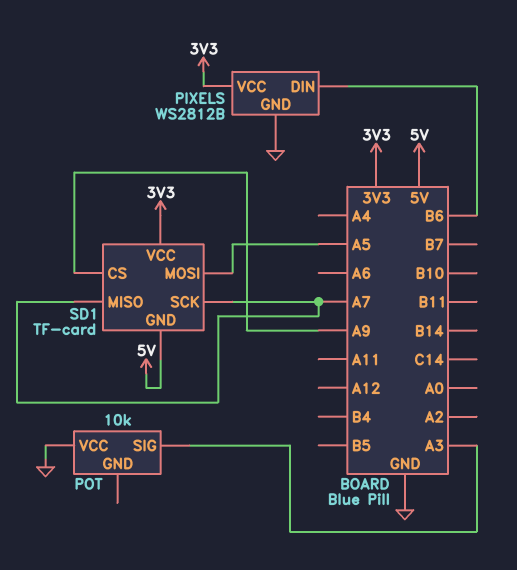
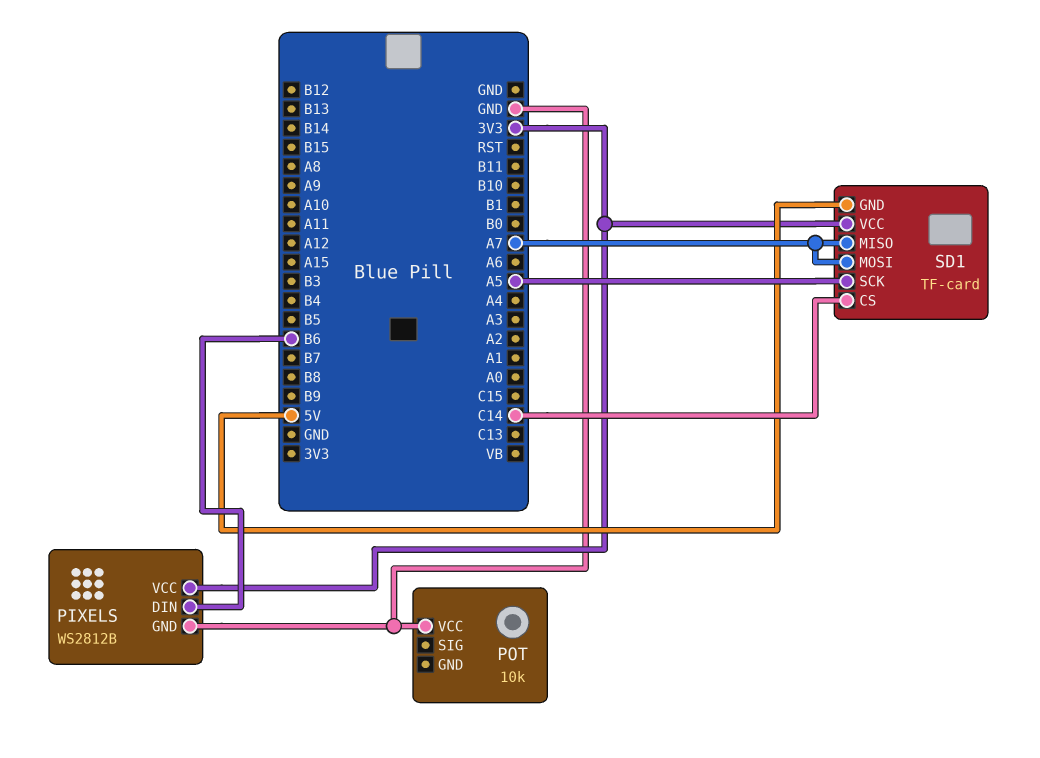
POT pin SIG: A3 -> none
SD1 pin CS: A9 -> C14
SD1 pin MOSI: A5 -> A7
SD1 pin SCK: A7 -> A5

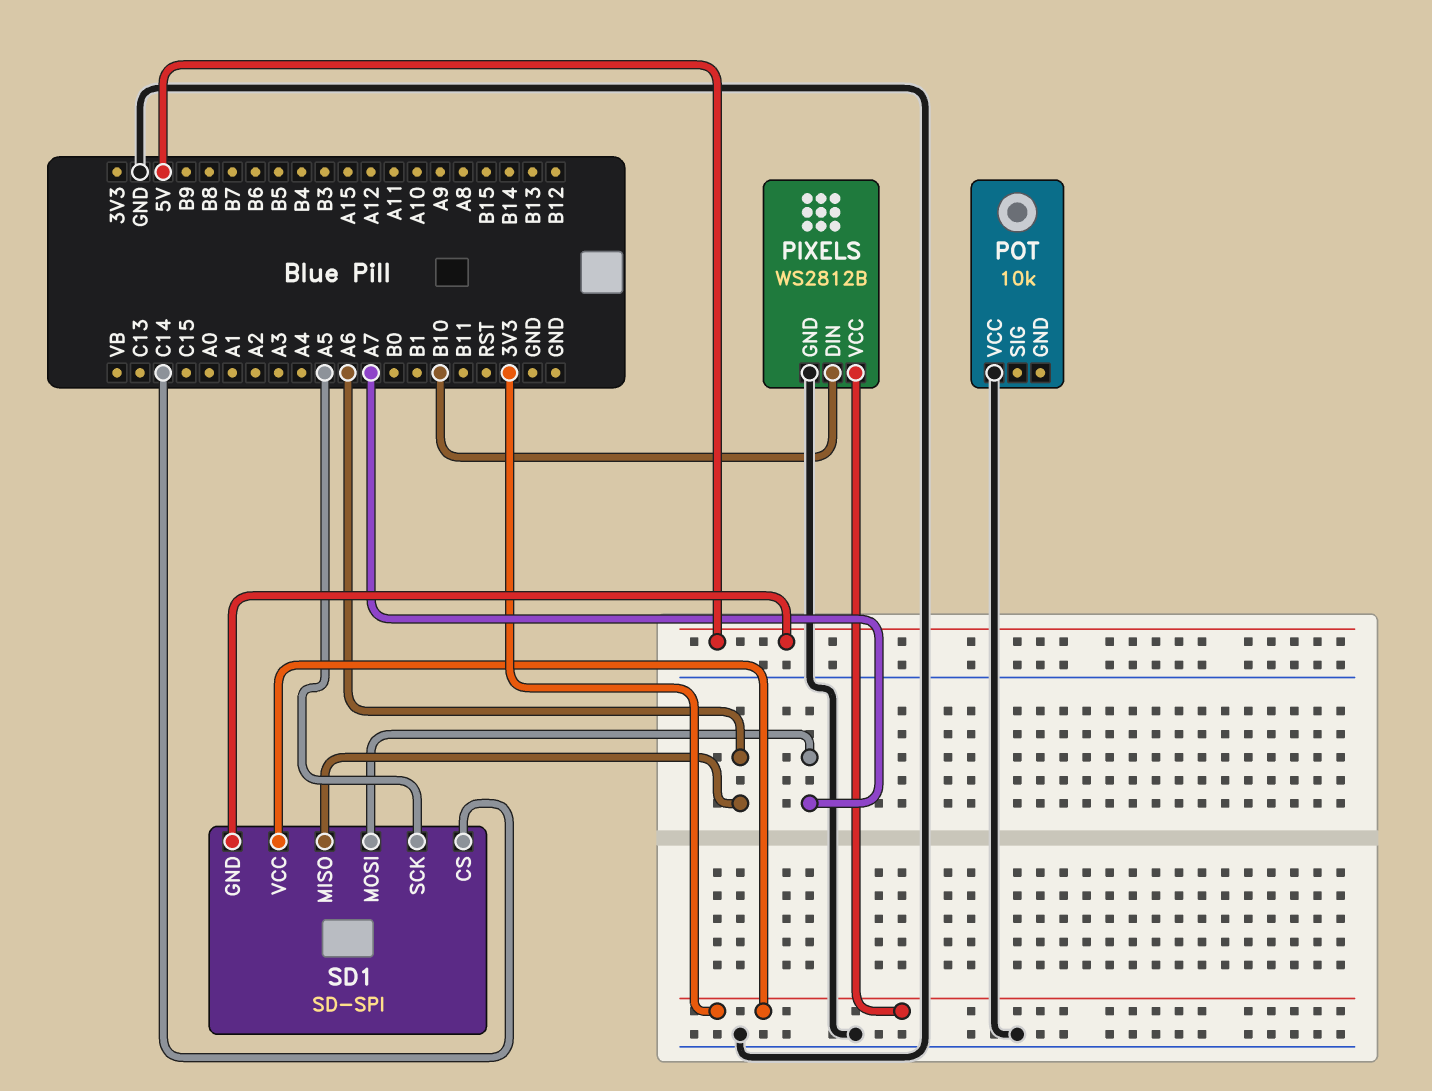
PIXELS pin DIN: B6 -> B10
SD1: TF-card -> SD-SPI
SD1 pin MISO: A7 -> A6

